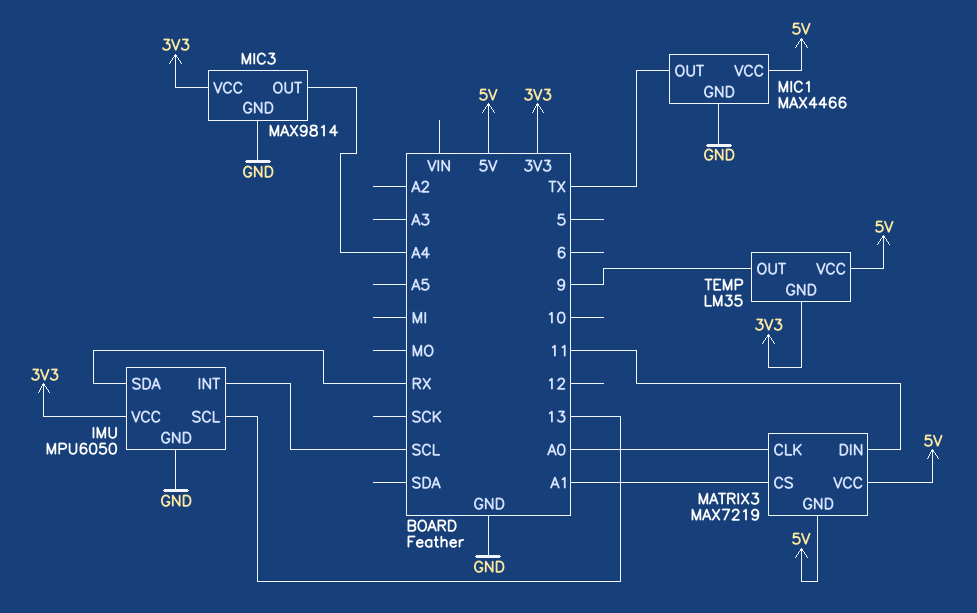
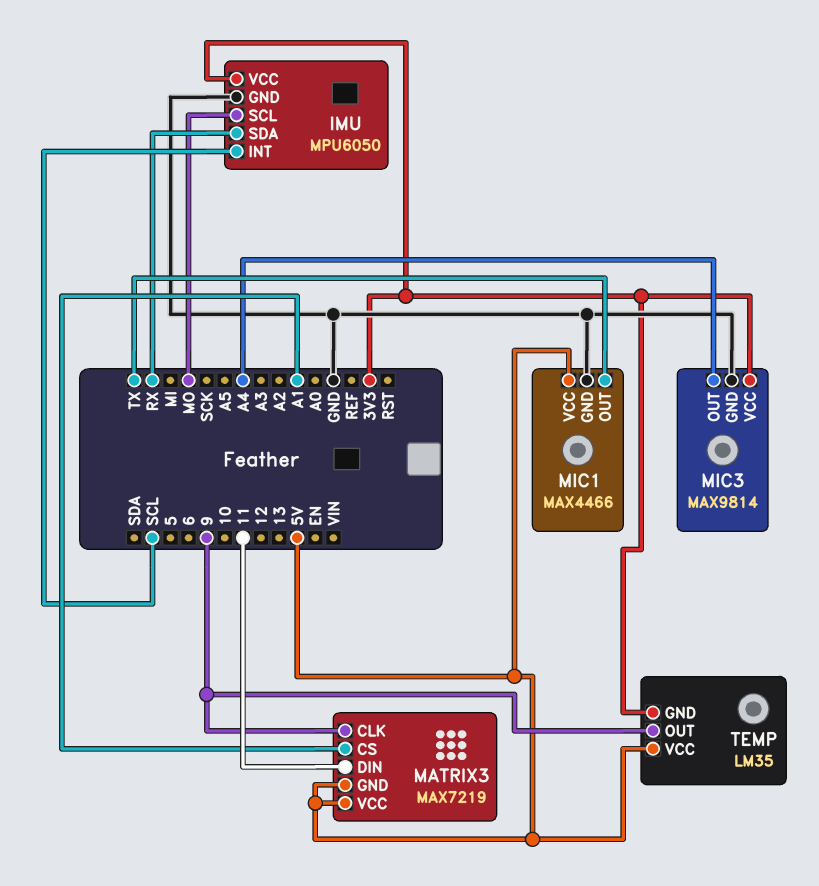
IMU pin SCL: 13 -> MO
MATRIX3 pin CLK: A0 -> 9

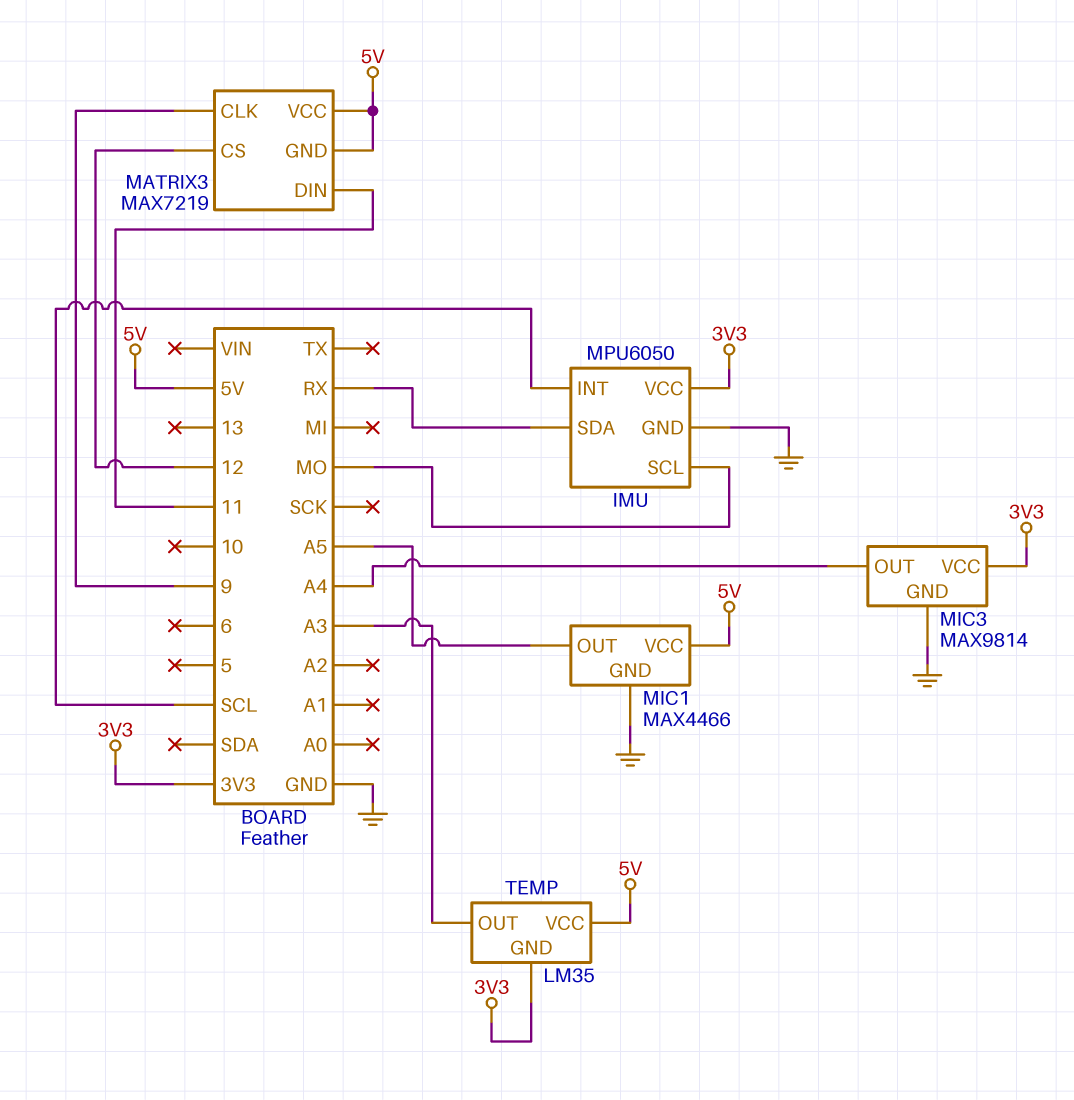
MATRIX3 pin CS: A1 -> 12
MIC1 pin OUT: TX -> A5
TEMP pin OUT: 9 -> A3

